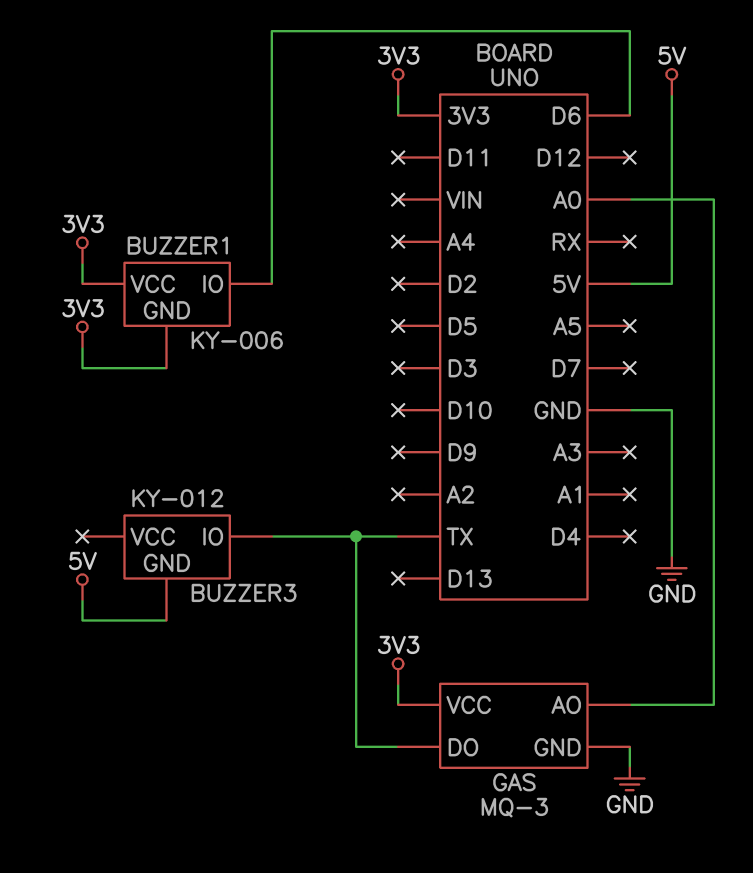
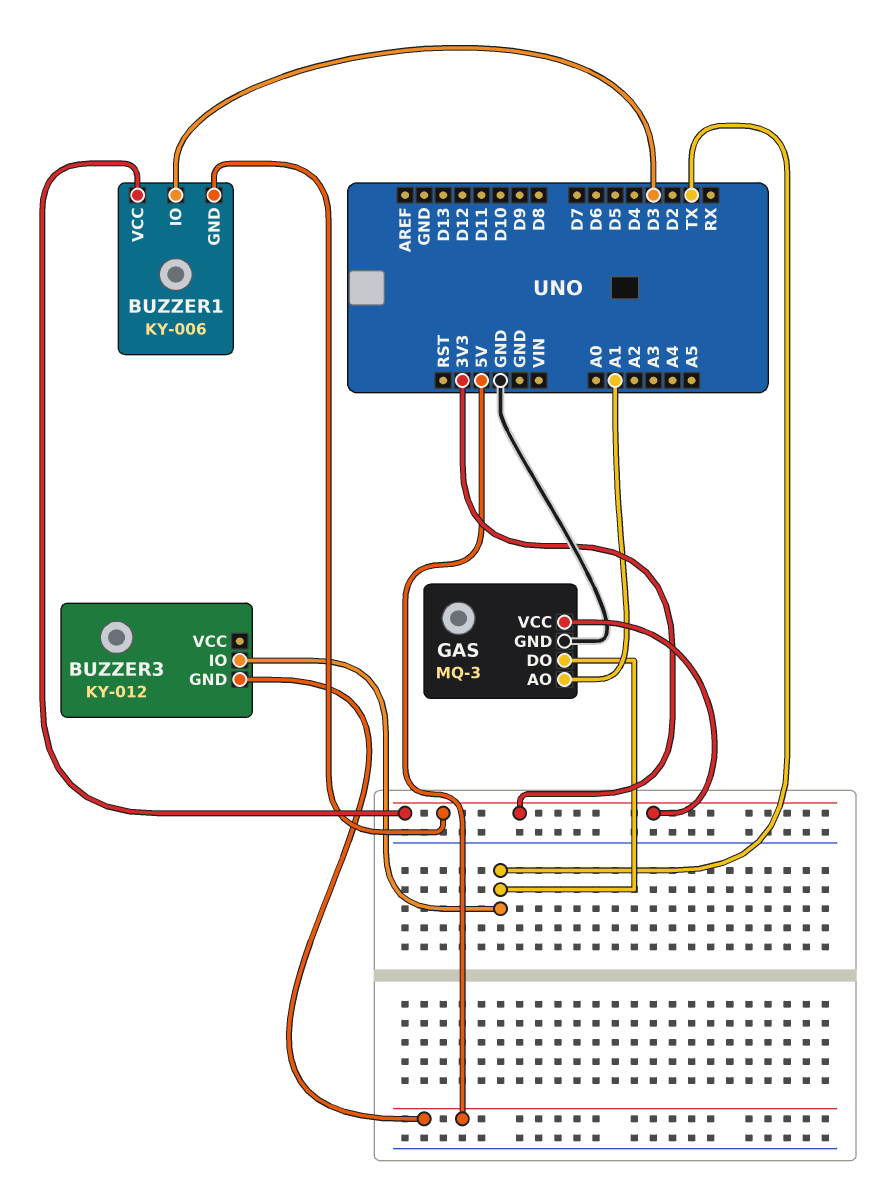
BUZZER1 pin IO: D6 -> D3
GAS pin AO: A0 -> A1

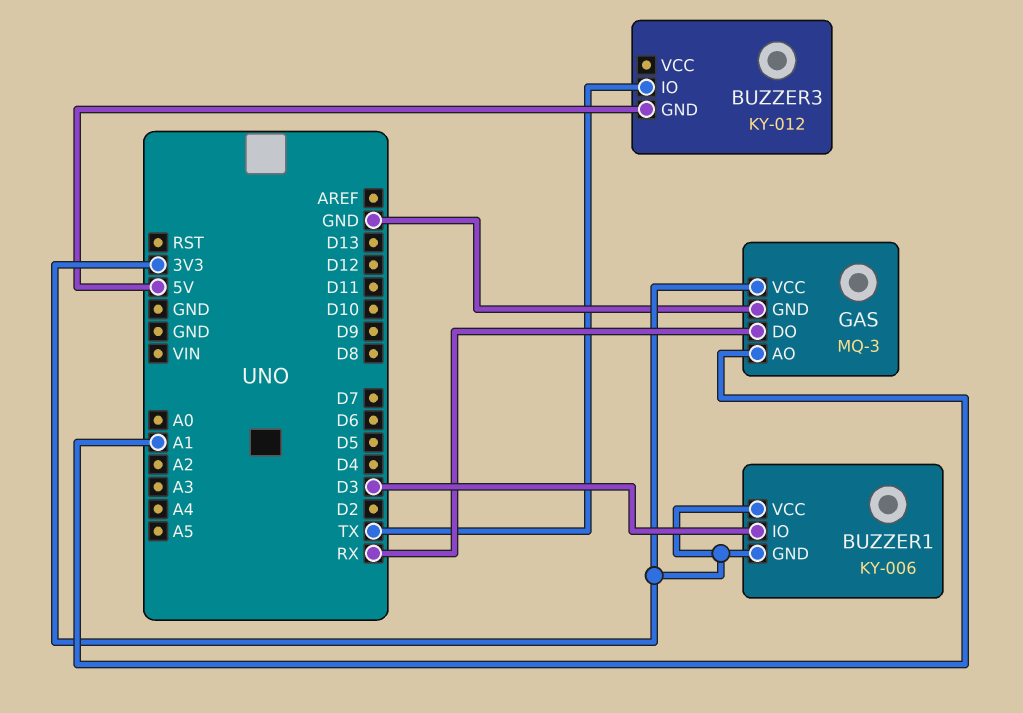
GAS pin DO: TX -> RX

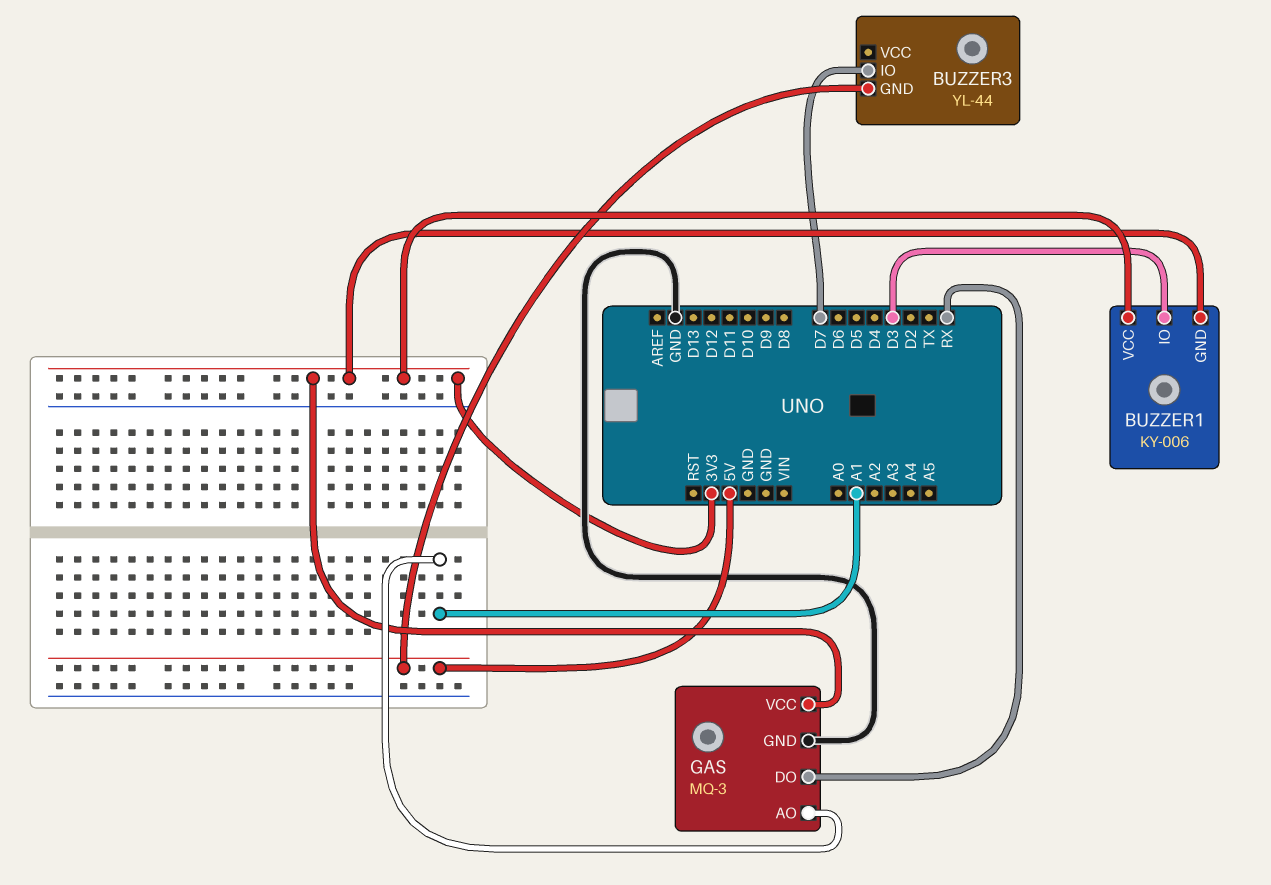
BUZZER3: KY-012 -> YL-44
BUZZER3 pin IO: TX -> D7

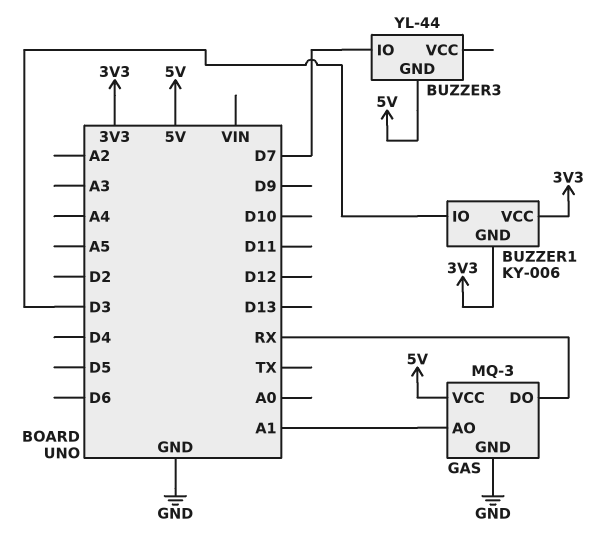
GAS pin VCC: 3V3 -> 5V

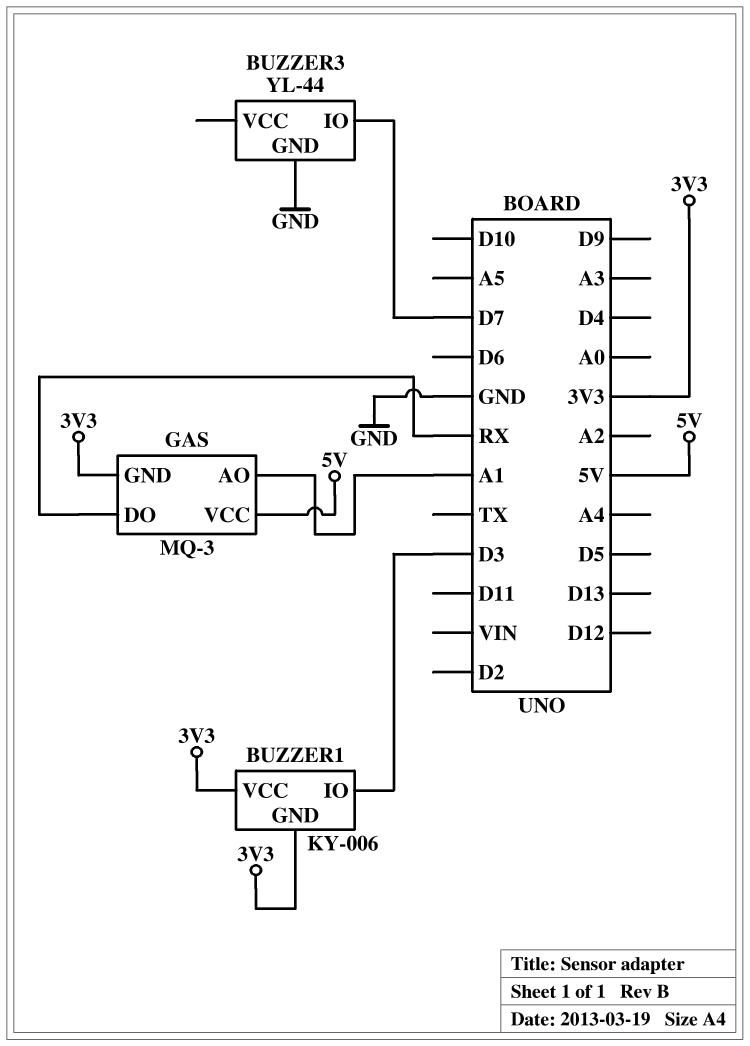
BUZZER3 pin GND: 5V -> GND
GAS pin GND: GND -> 3V3

